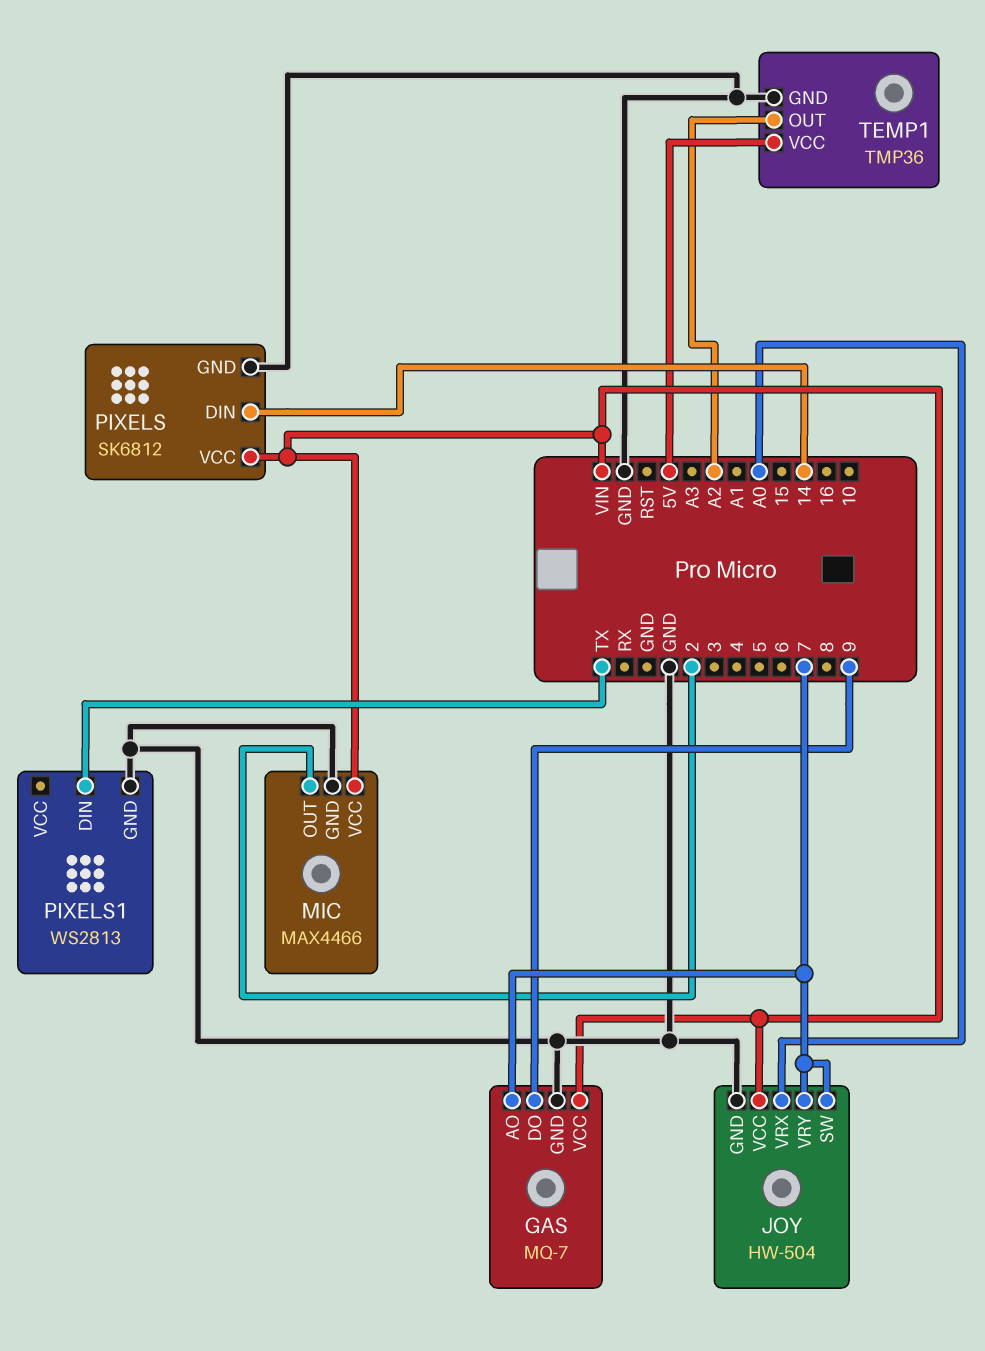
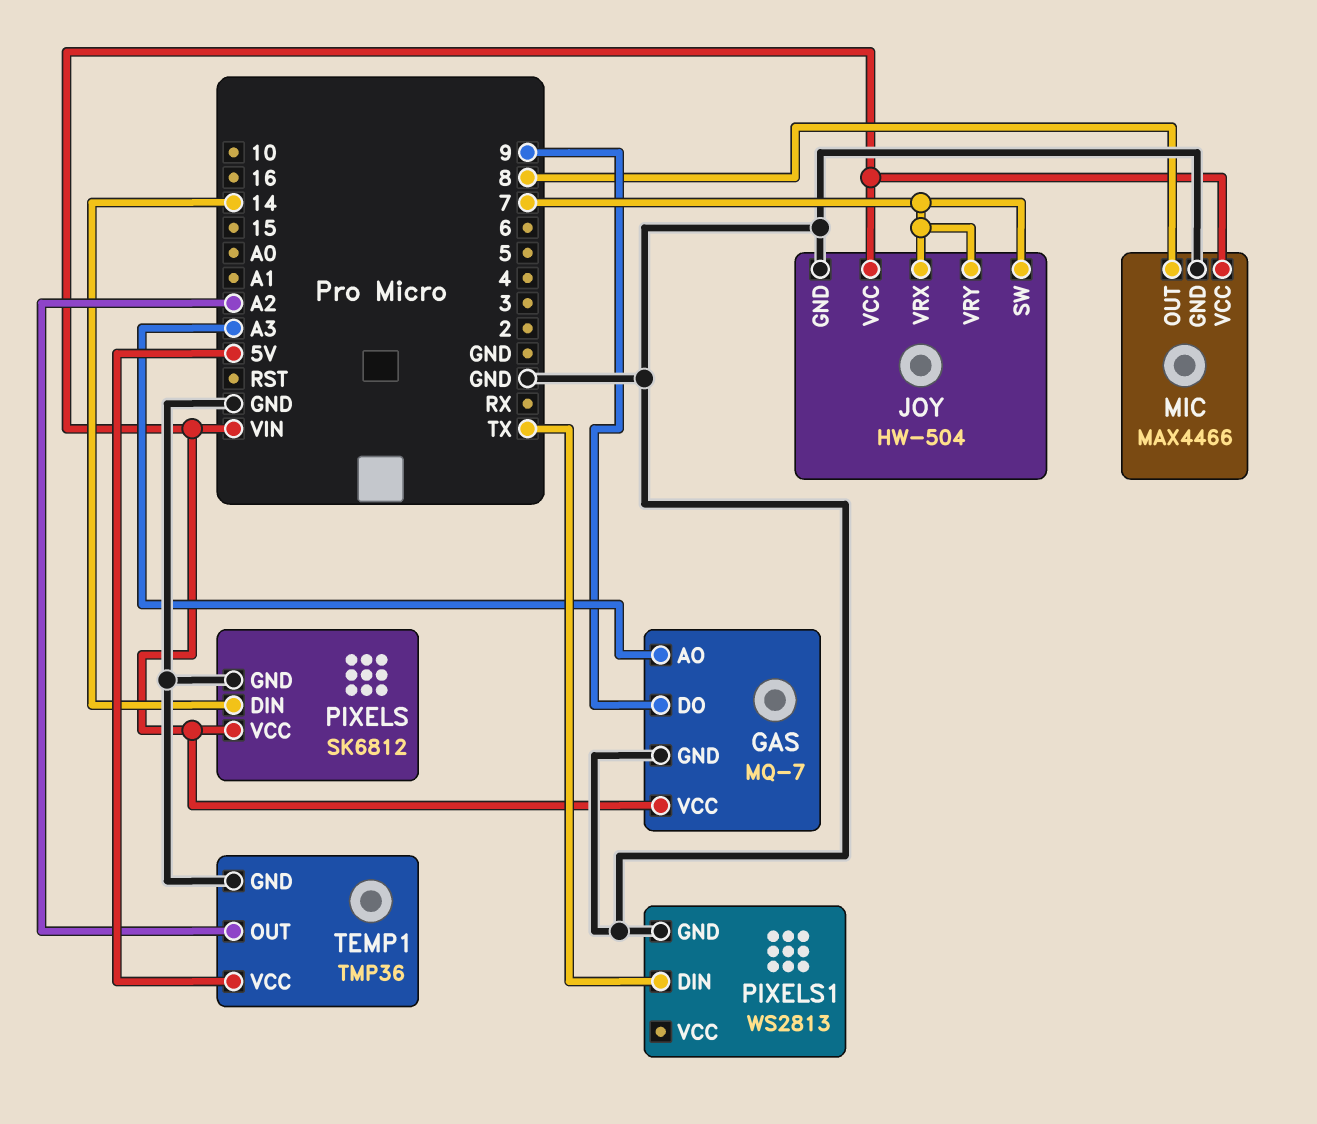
GAS pin AO: 7 -> A3
JOY pin VRX: A0 -> 7
MIC pin OUT: 2 -> 8

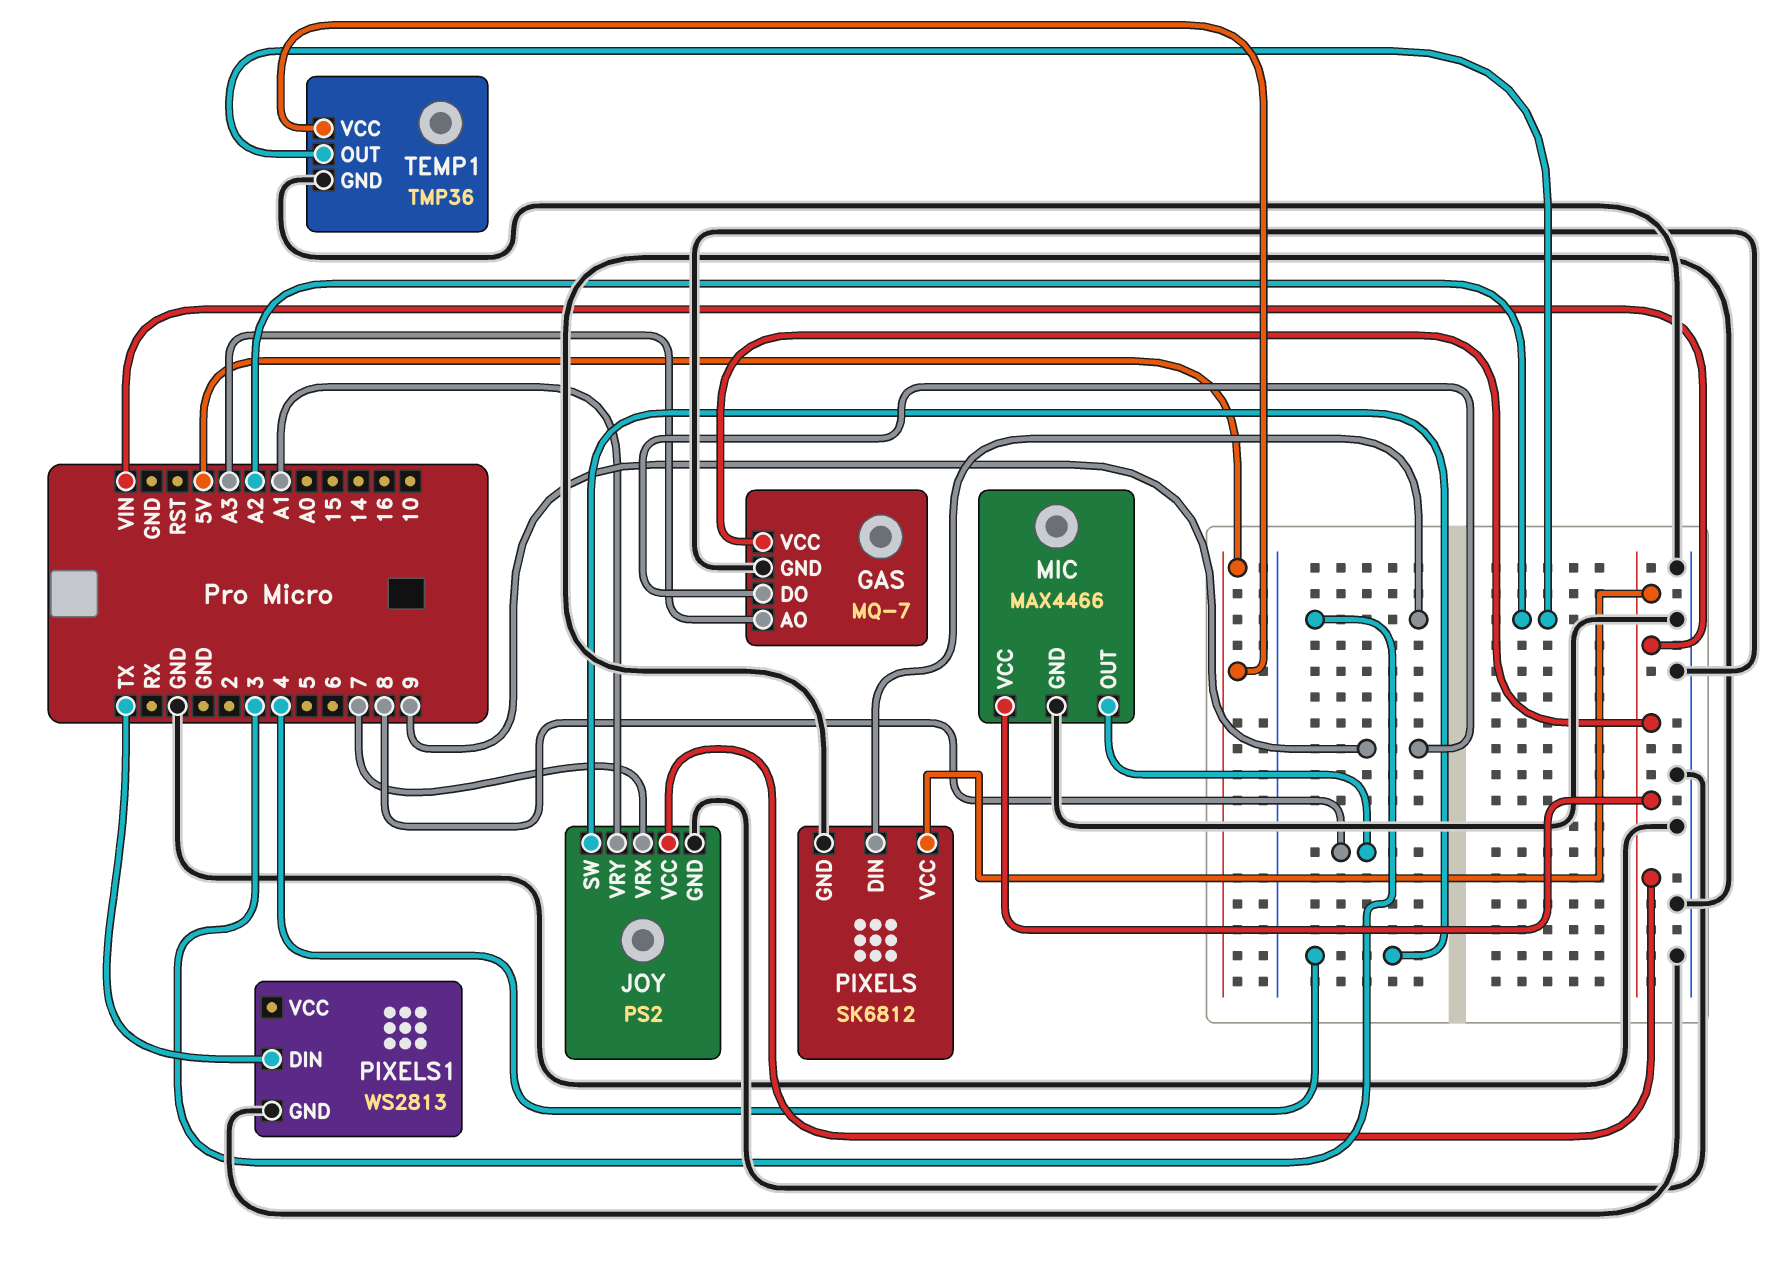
JOY: HW-504 -> PS2
JOY pin SW: 7 -> 4
JOY pin VRY: 7 -> A1
PIXELS pin DIN: 14 -> 3

